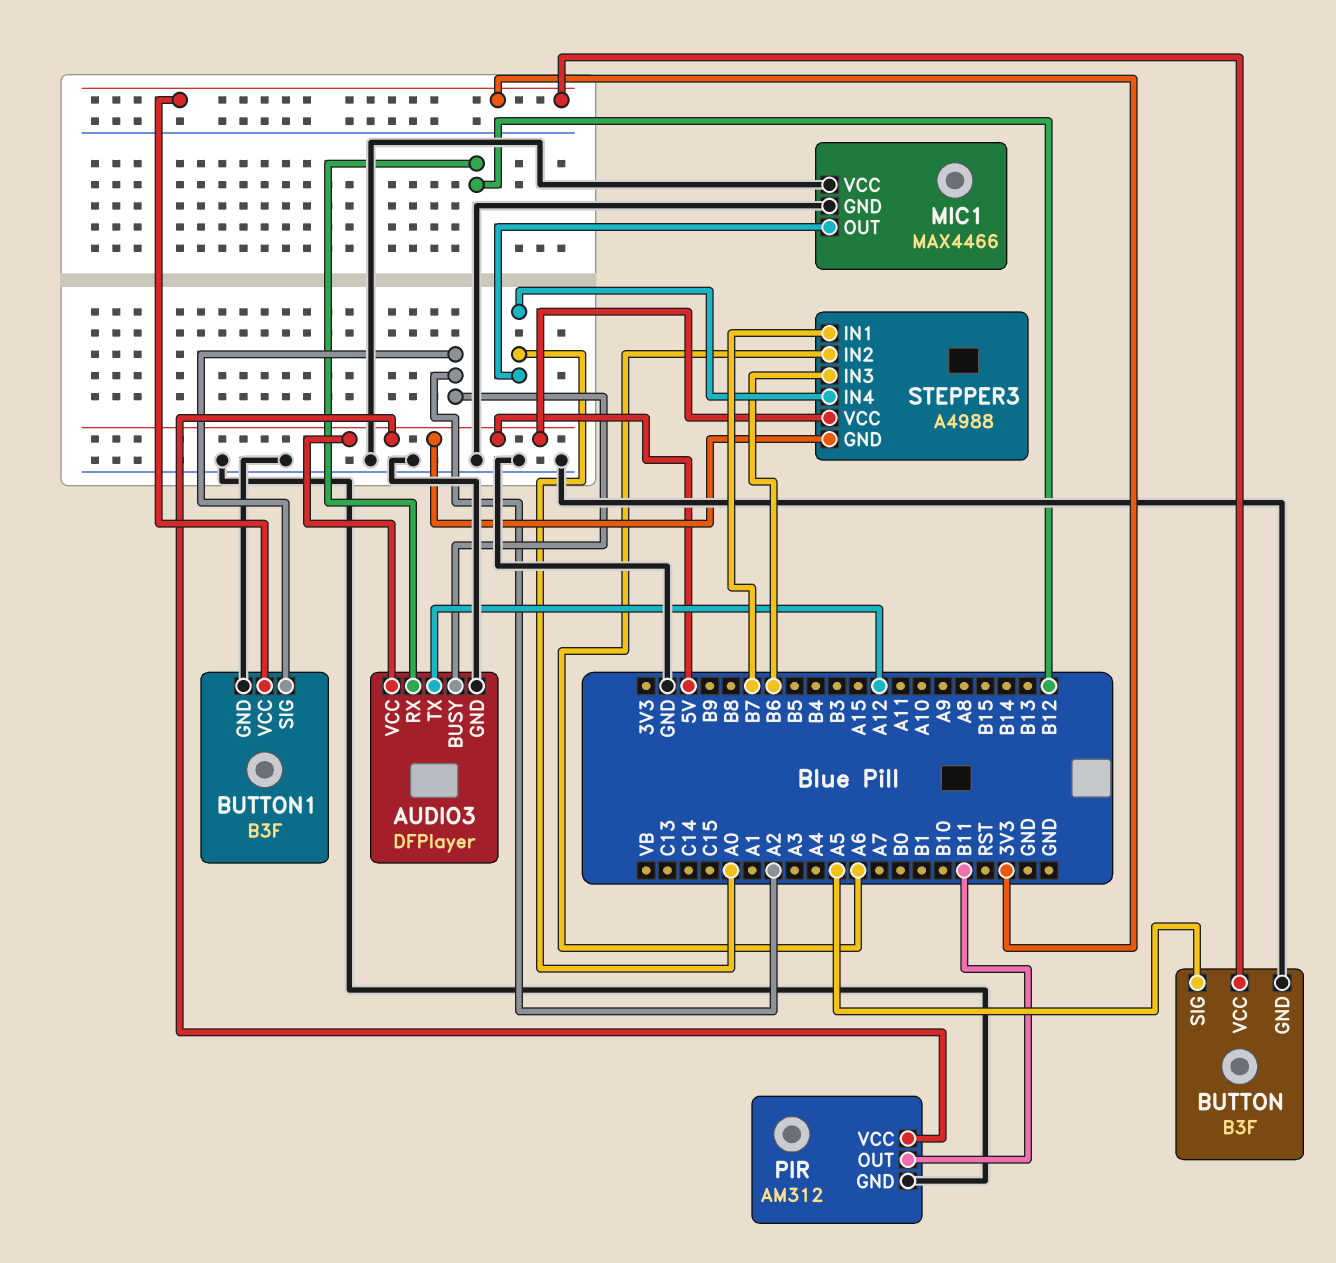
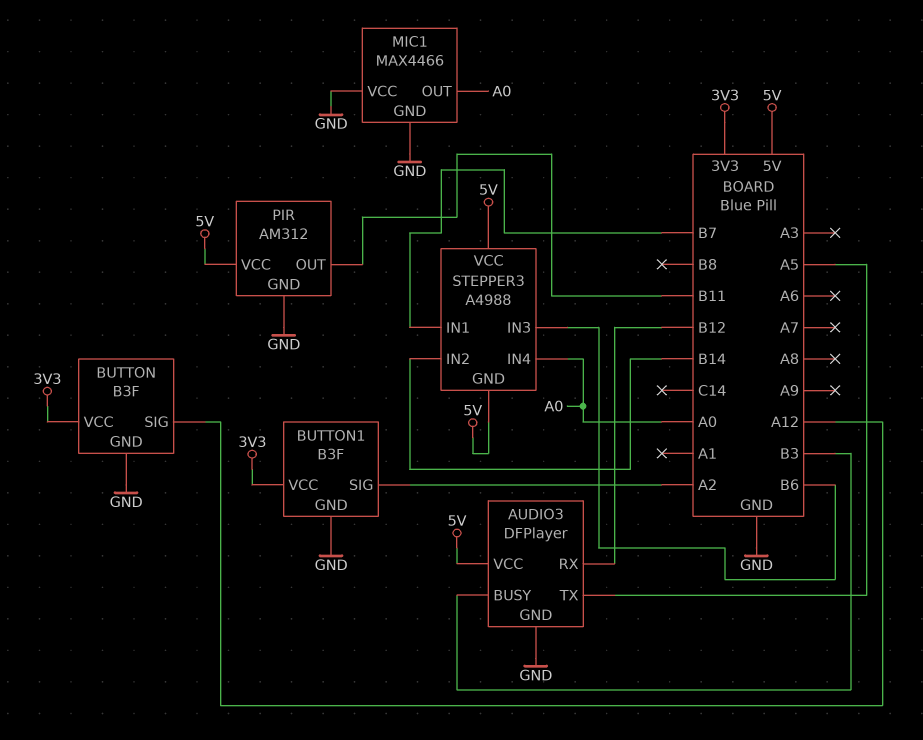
AUDIO3 pin BUSY: A2 -> B3
AUDIO3 pin TX: A12 -> A5
BUTTON pin SIG: A5 -> A12
STEPPER3 pin IN2: A6 -> B14

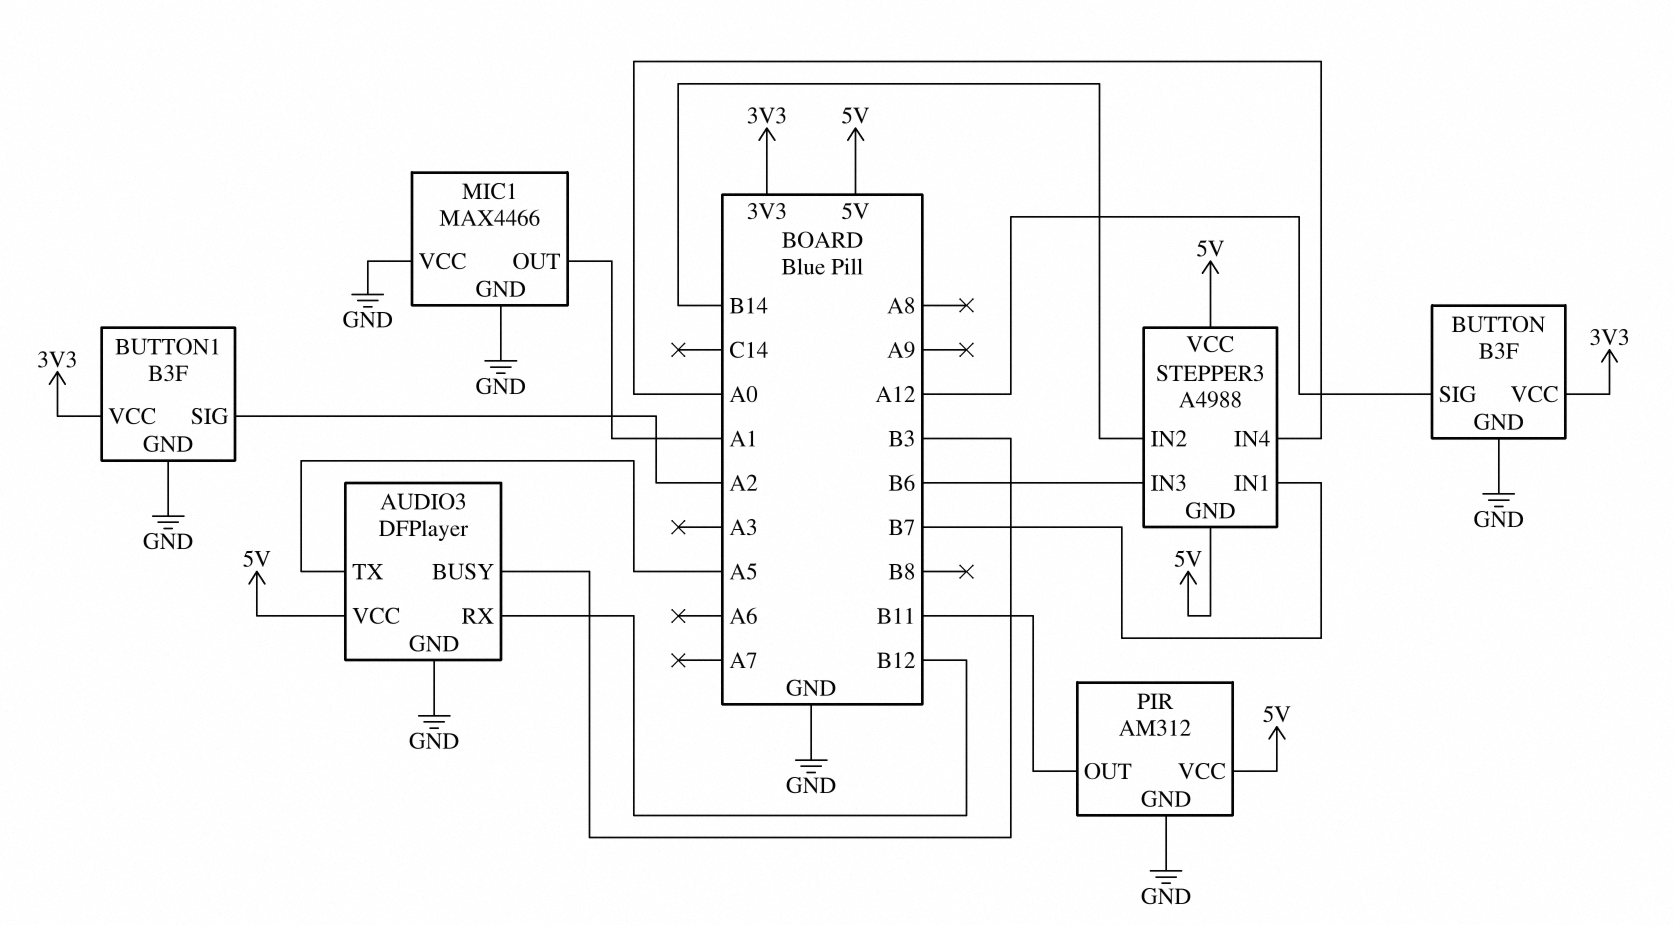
MIC1 pin OUT: A0 -> A1

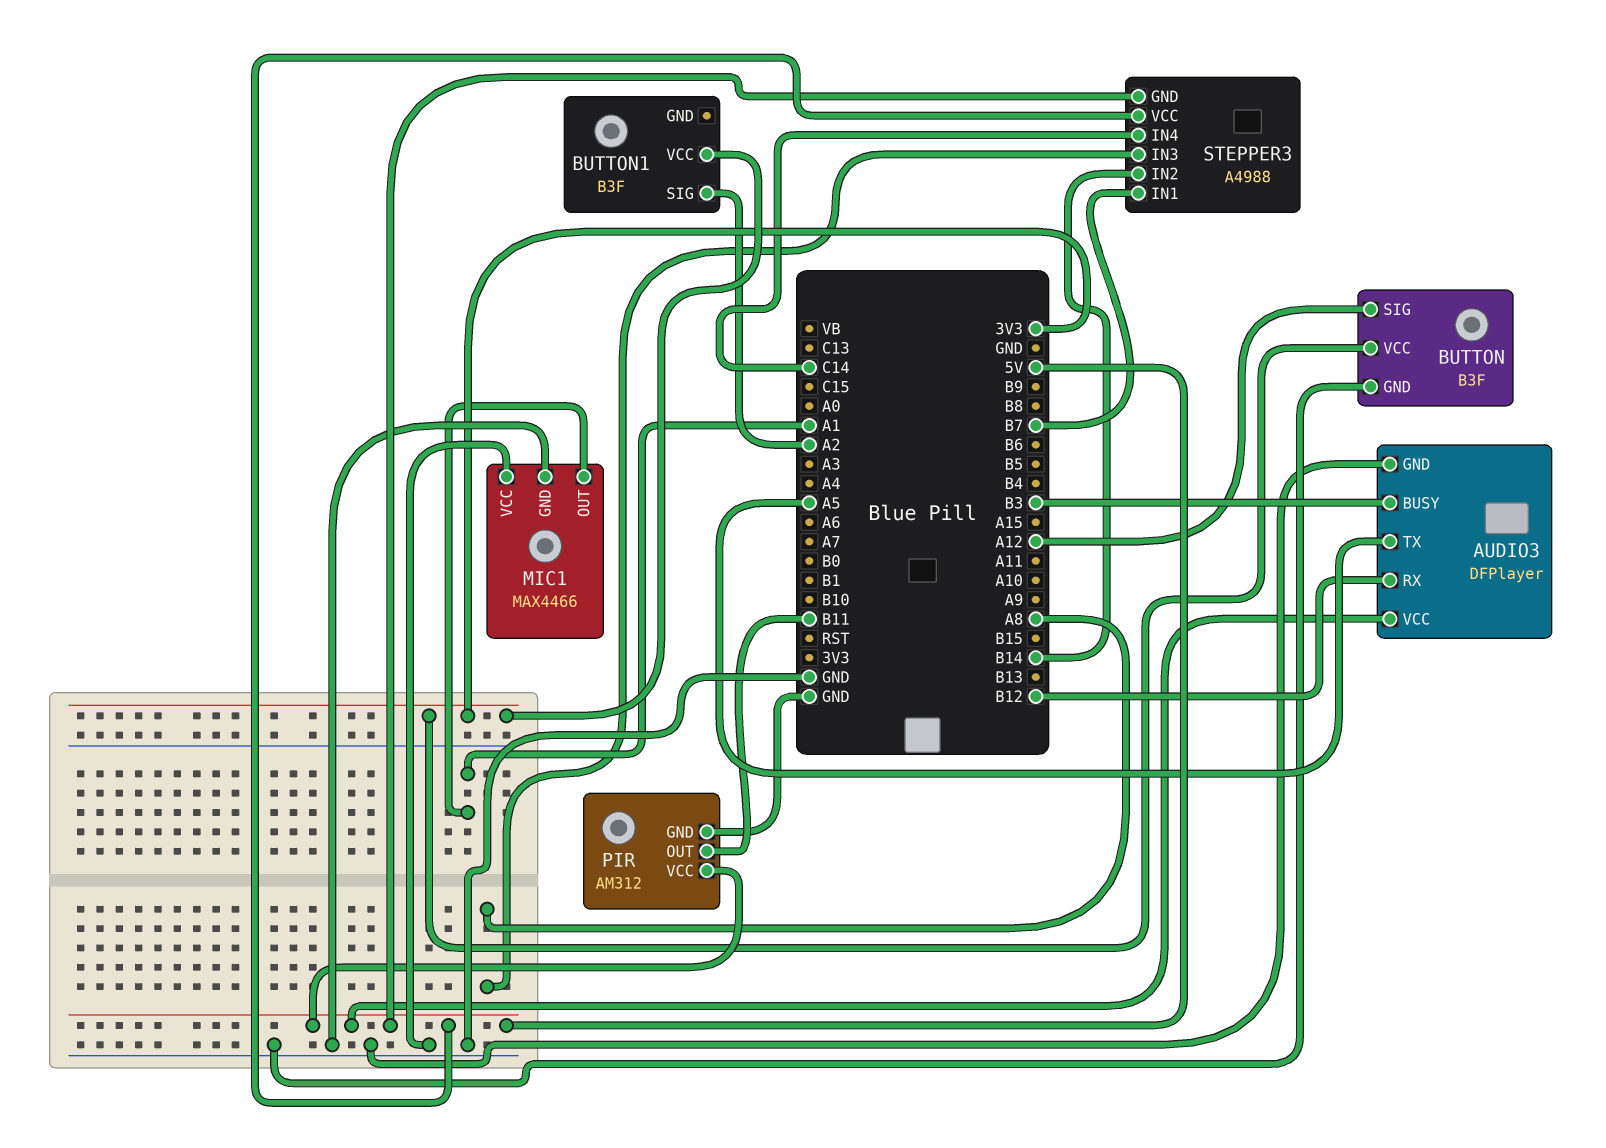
BUTTON1 pin GND: GND -> none
STEPPER3 pin IN3: B6 -> A8
STEPPER3 pin IN4: A0 -> C14

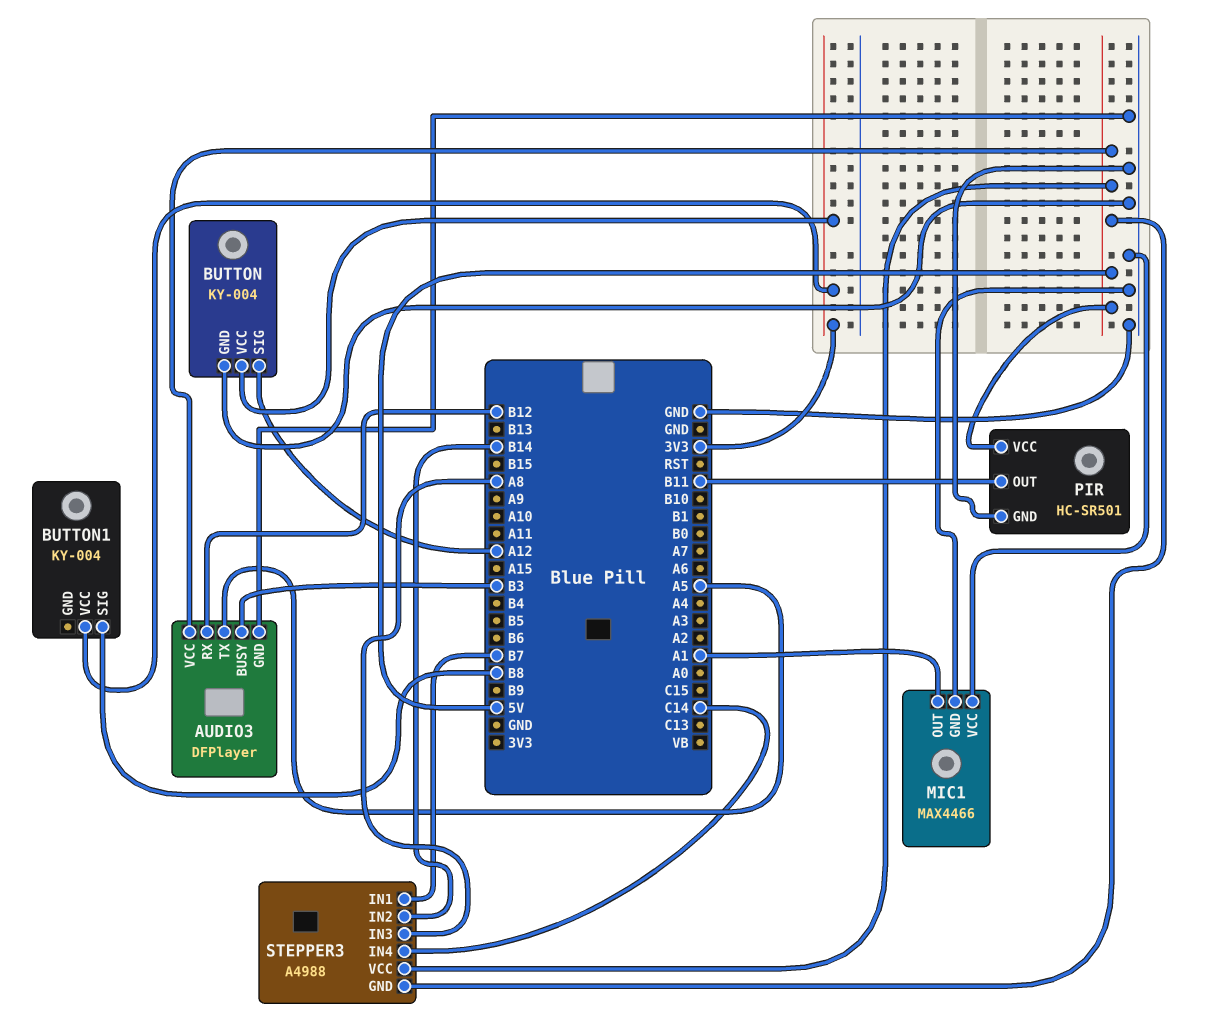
BUTTON: B3F -> KY-004
BUTTON1: B3F -> KY-004
BUTTON1 pin SIG: A2 -> B8
PIR: AM312 -> HC-SR501

